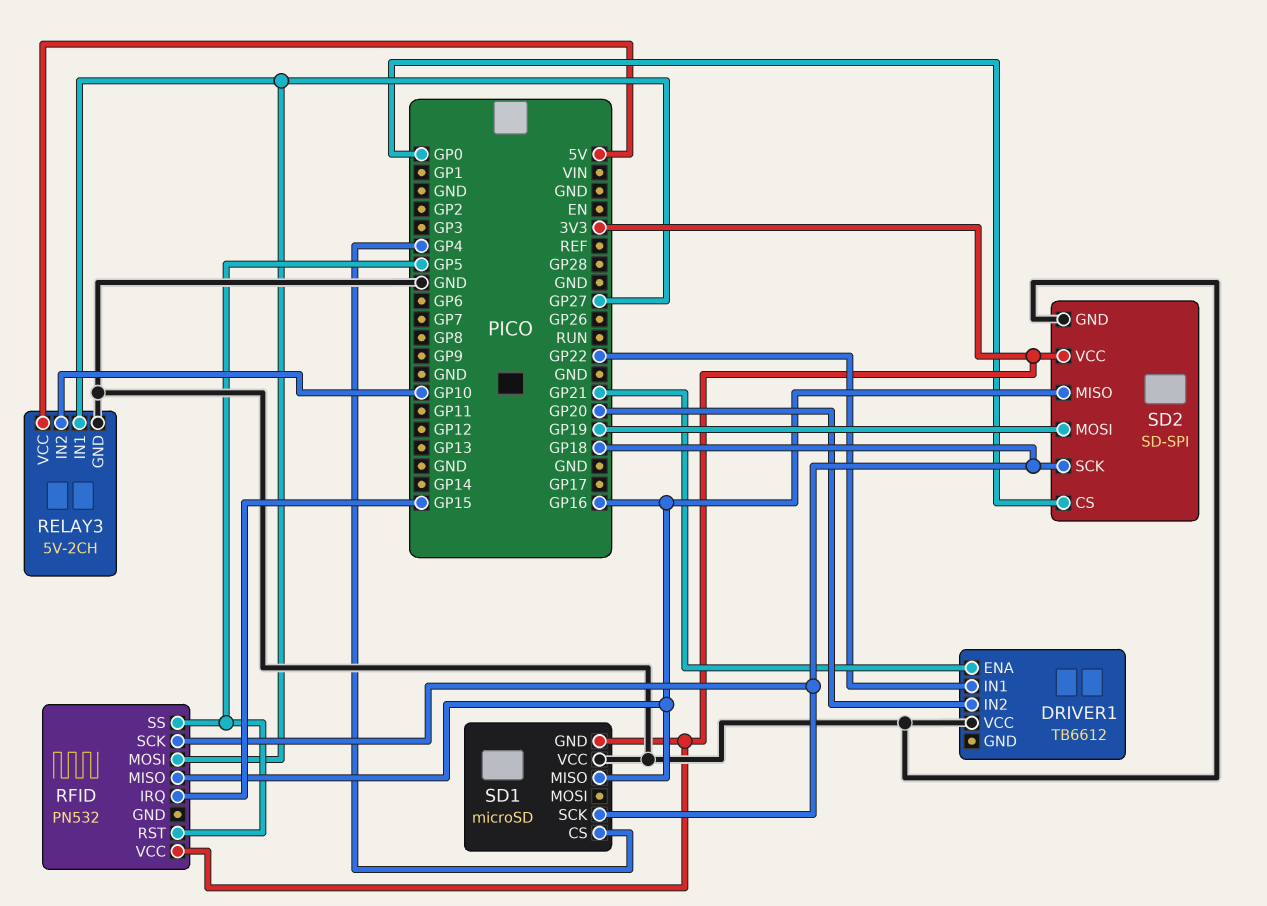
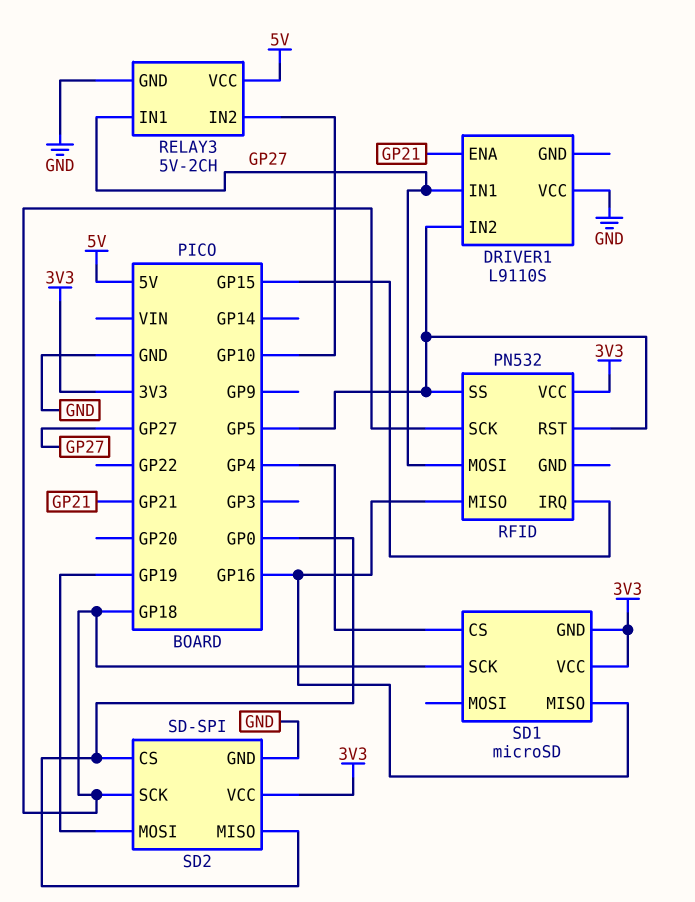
DRIVER1: TB6612 -> L9110S
DRIVER1 pin IN1: GP22 -> GP27
DRIVER1 pin IN2: GP20 -> GP5
SD1 pin VCC: GND -> 3V3
SD2 pin MISO: GP16 -> GP0

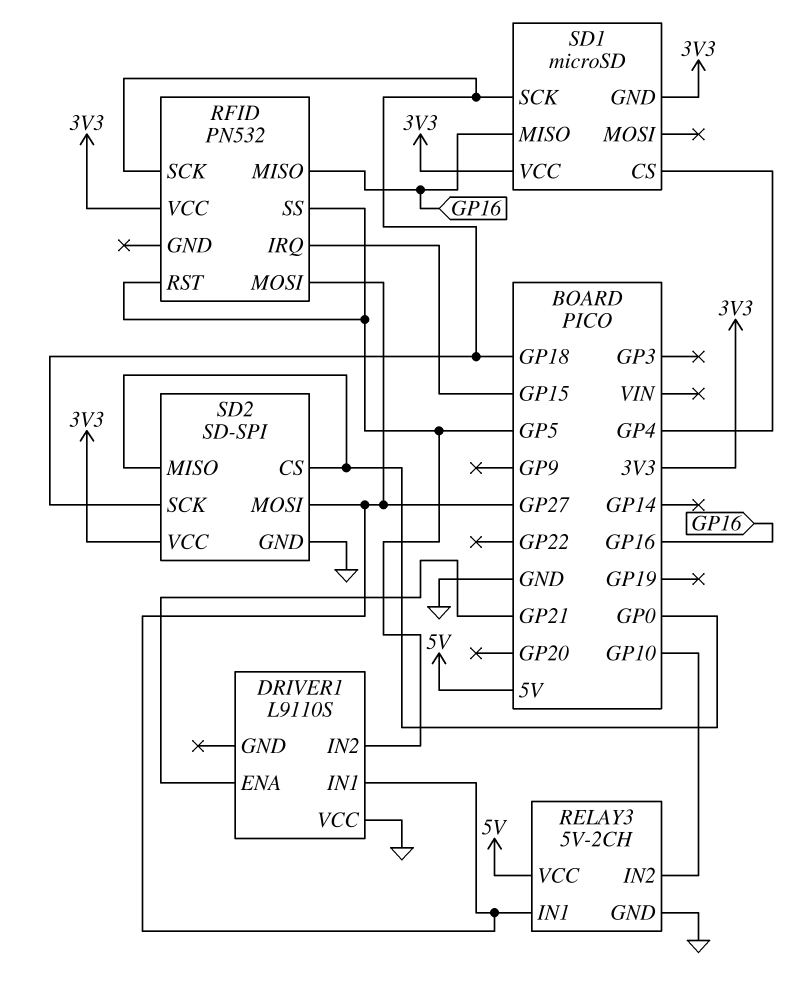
SD2 pin MOSI: GP19 -> GP27

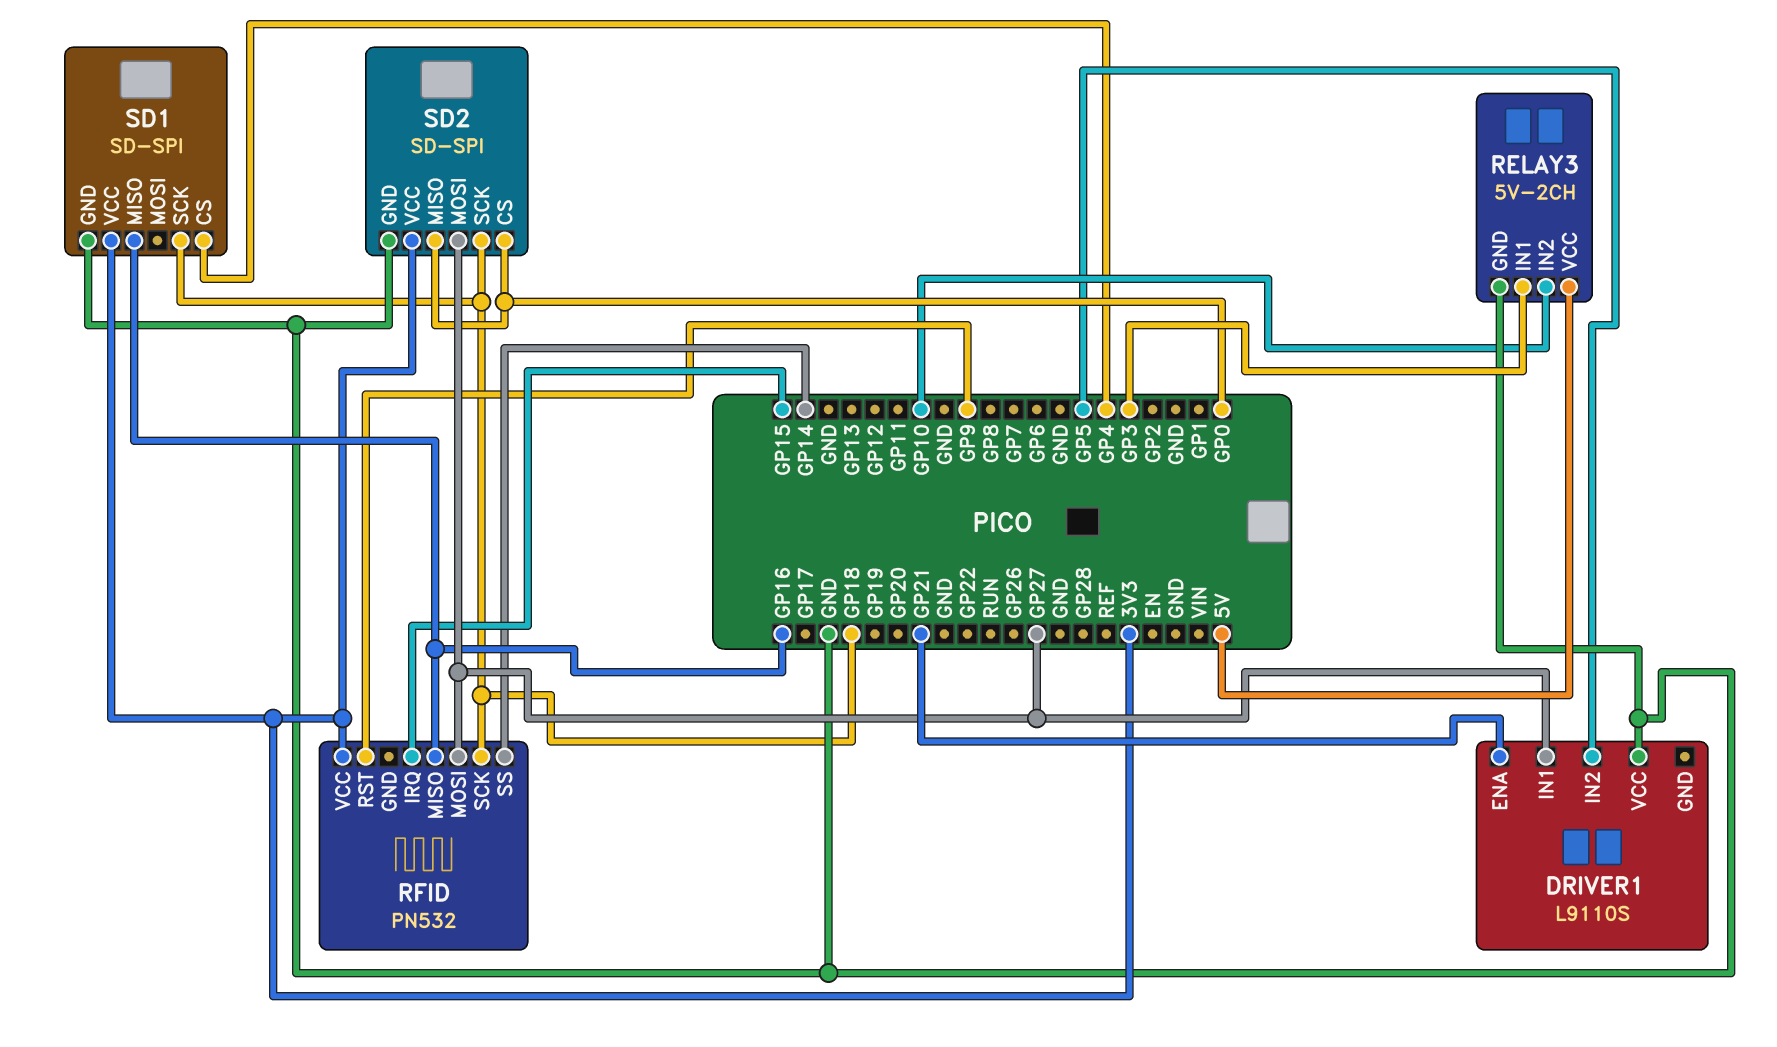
RELAY3 pin IN1: GP27 -> GP3
RFID pin RST: GP5 -> GP9
RFID pin SS: GP5 -> GP14
SD1: microSD -> SD-SPI
SD1 pin GND: 3V3 -> GND

